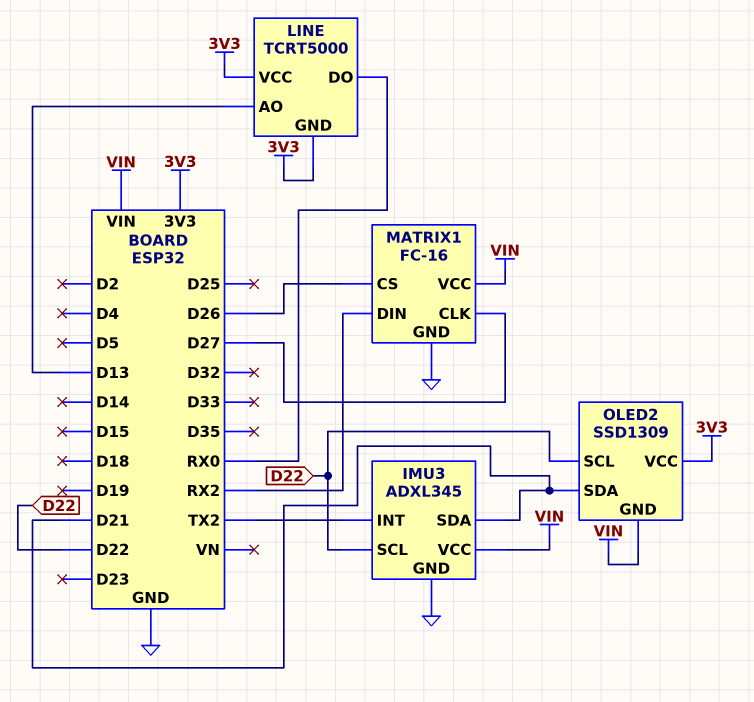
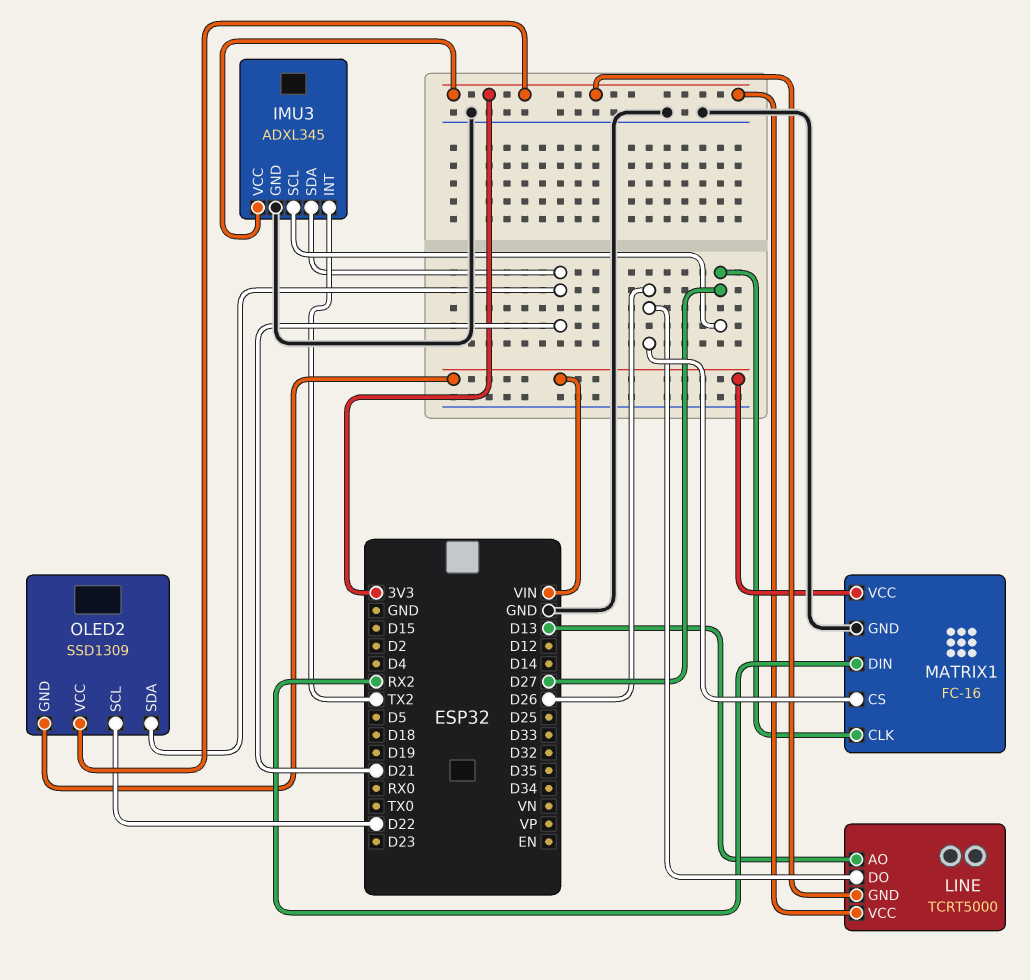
IMU3 pin SCL: D22 -> D27
IMU3 pin VCC: VIN -> 3V3
LINE pin DO: RX0 -> D26

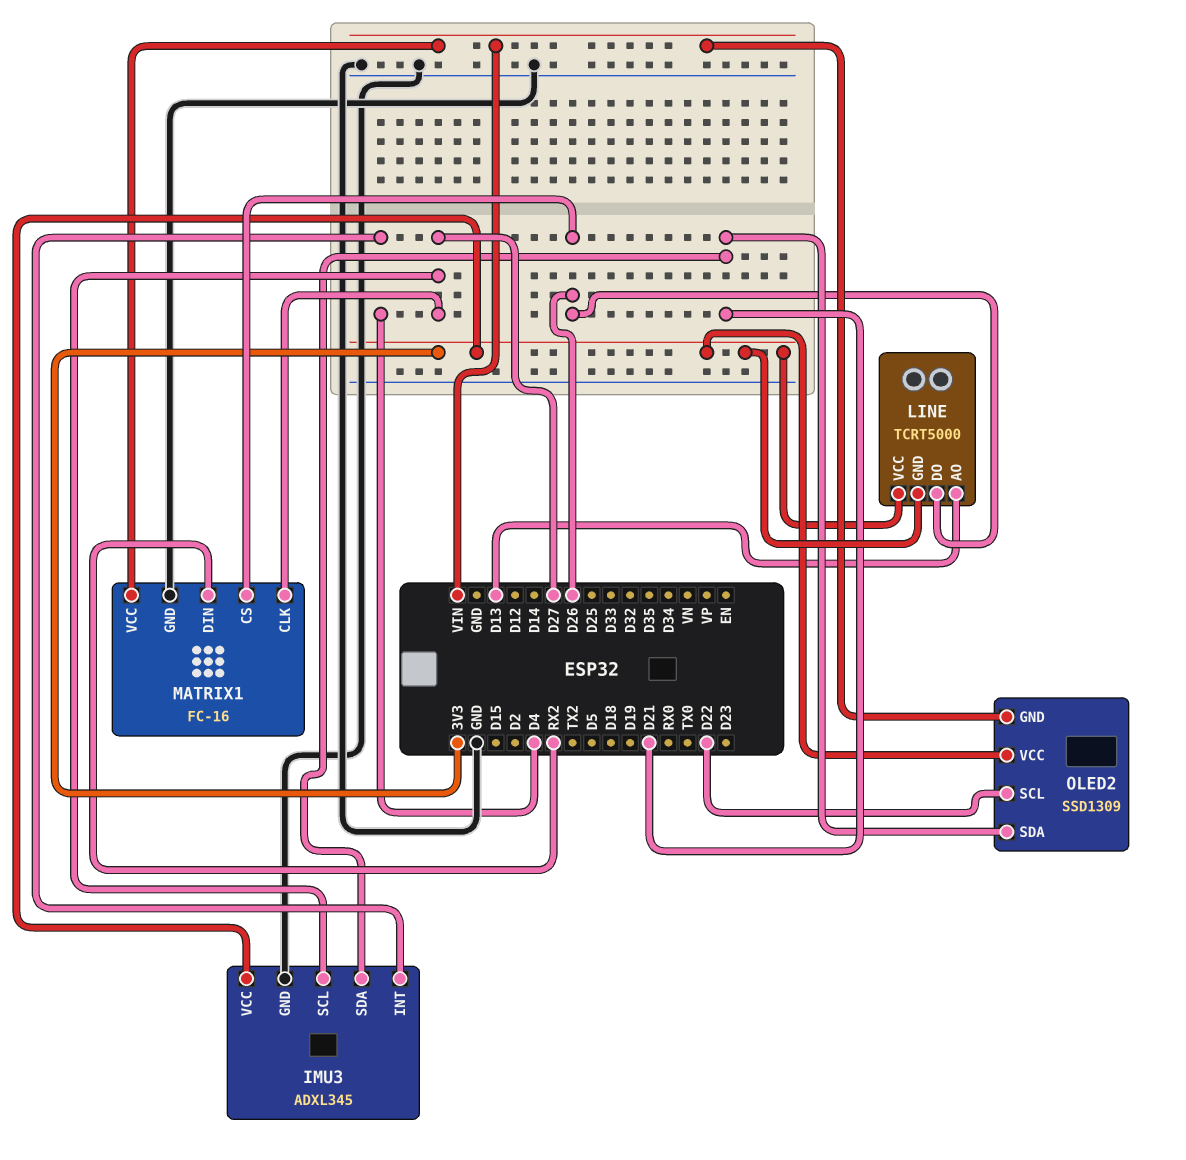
IMU3 pin INT: TX2 -> D4

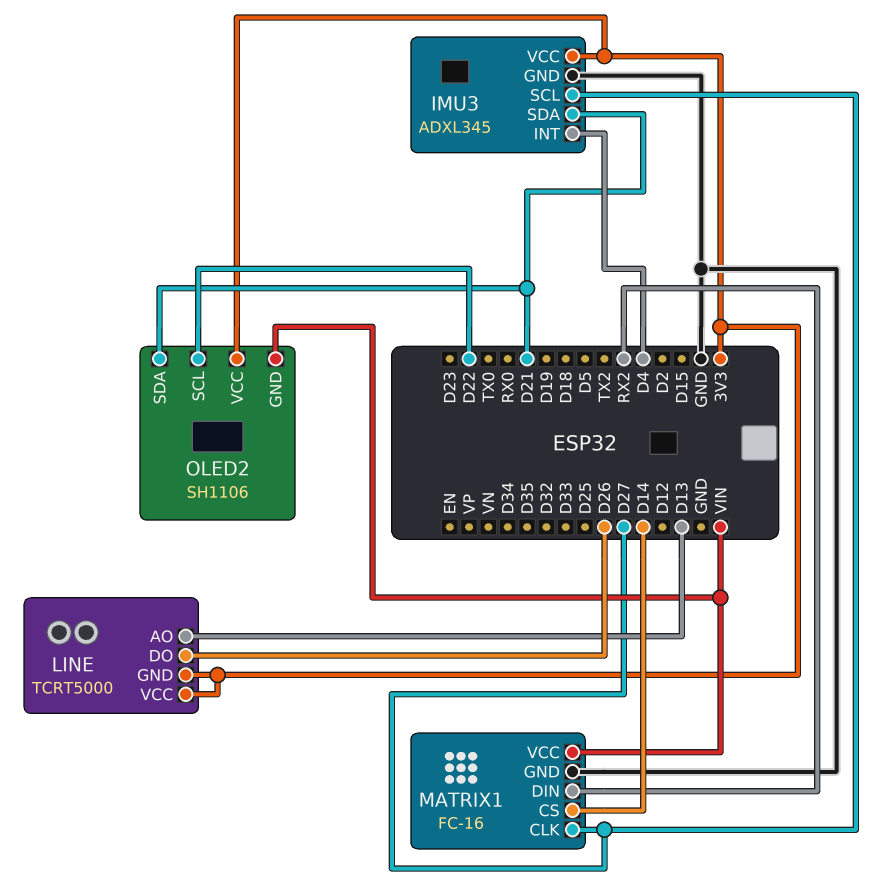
MATRIX1 pin CS: D26 -> D14
OLED2: SSD1309 -> SH1106

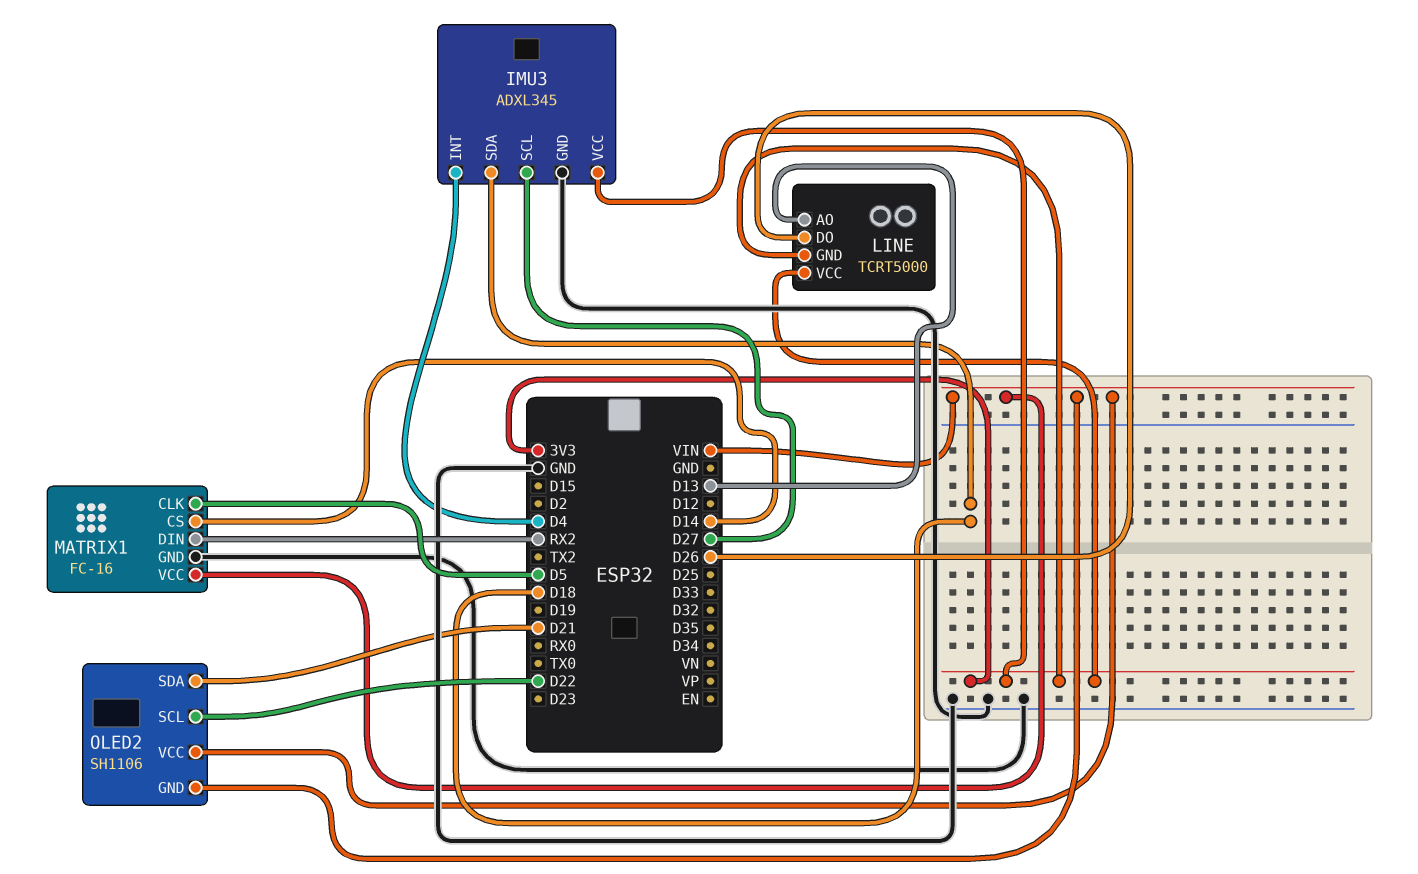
IMU3 pin SDA: D21 -> D18
MATRIX1 pin CLK: D27 -> D5
OLED2 pin VCC: 3V3 -> VIN

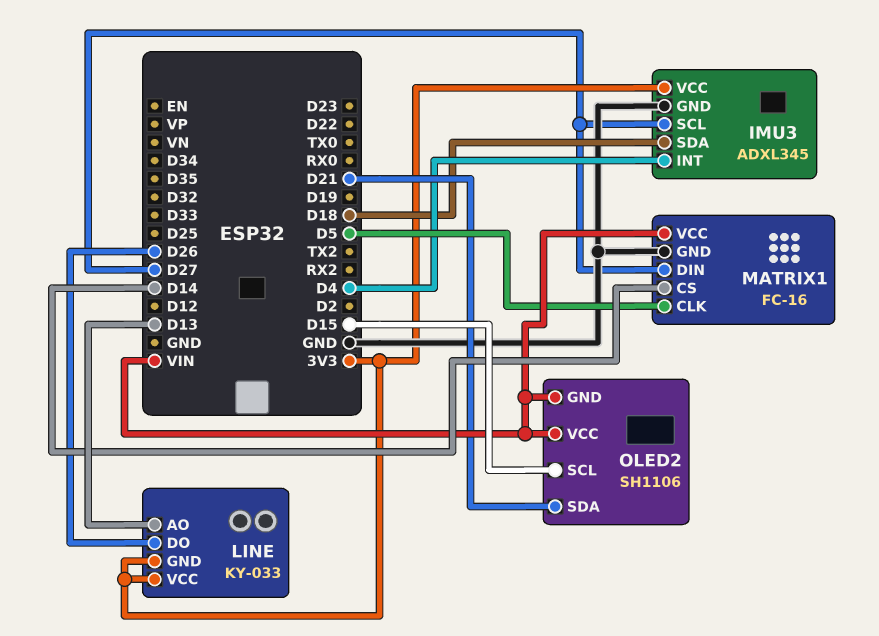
LINE: TCRT5000 -> KY-033
MATRIX1 pin DIN: RX2 -> D27
OLED2 pin SCL: D22 -> D15

